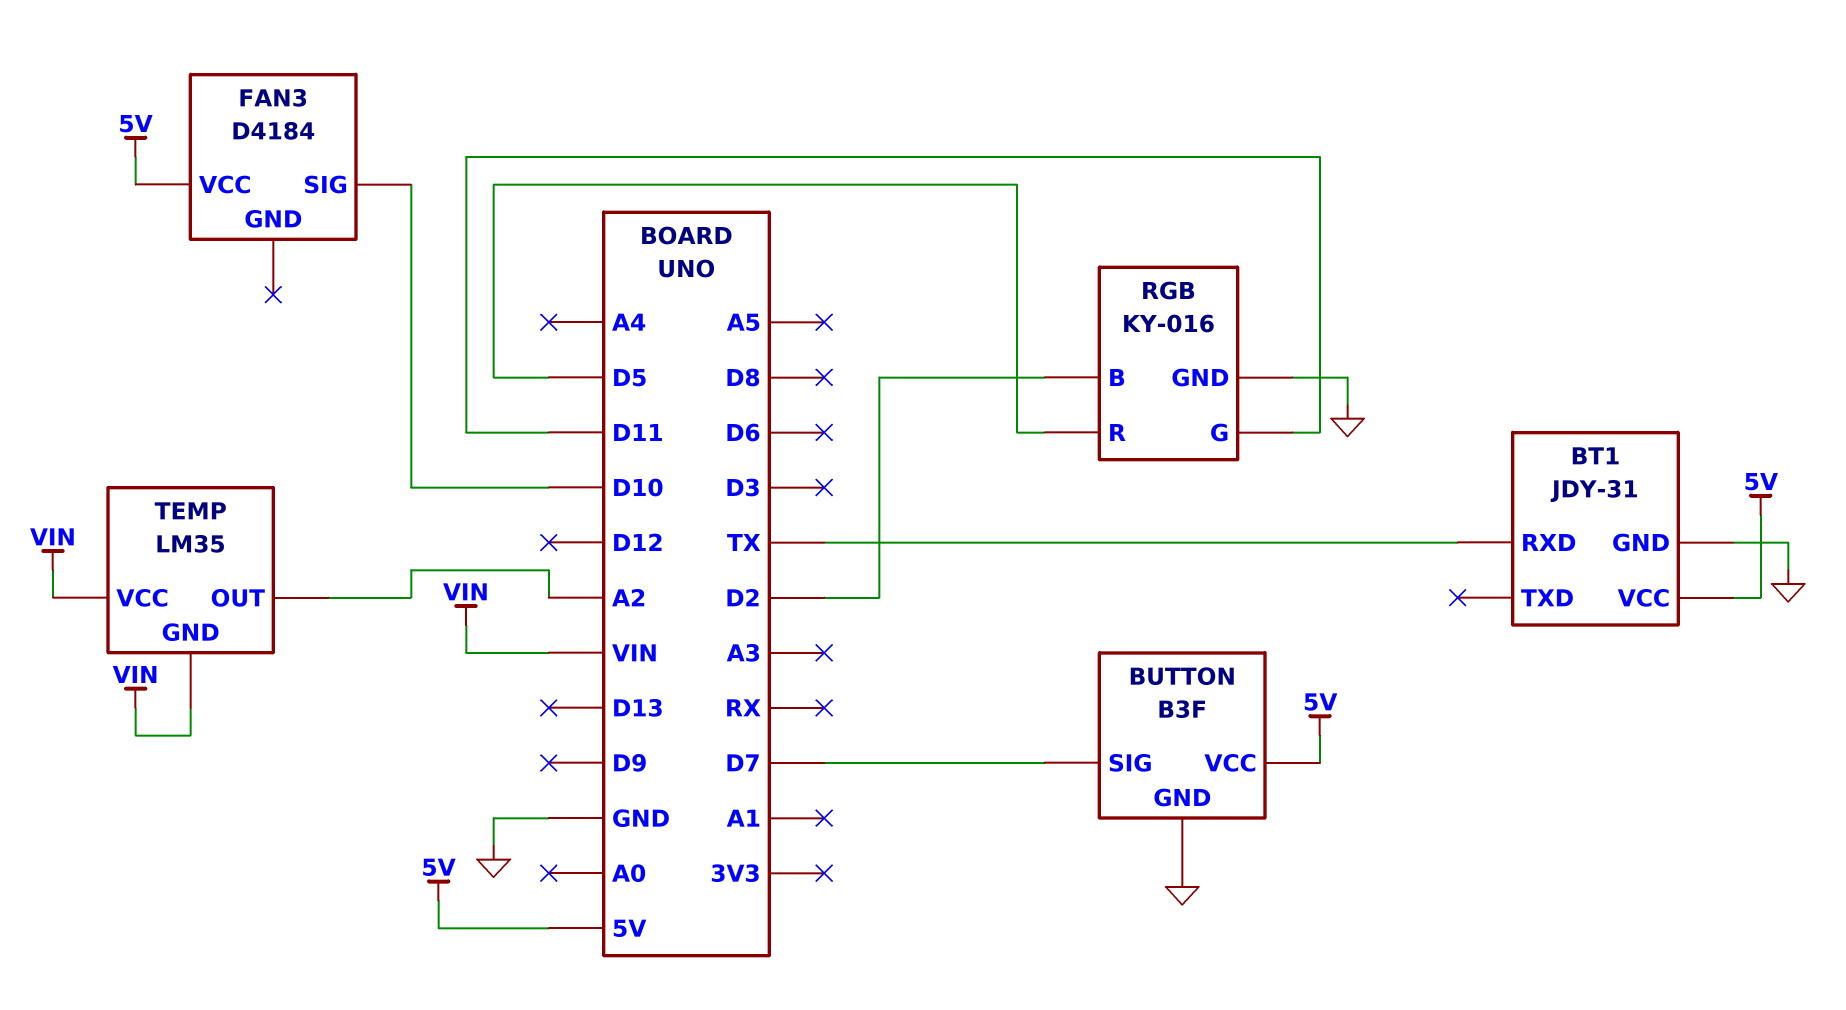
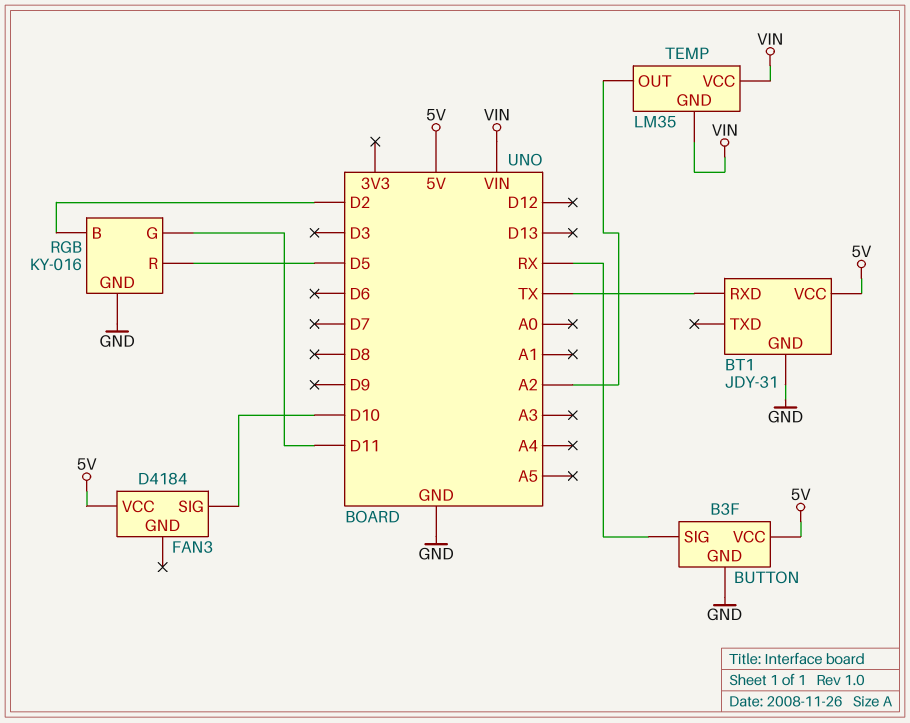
BUTTON pin SIG: D7 -> RX

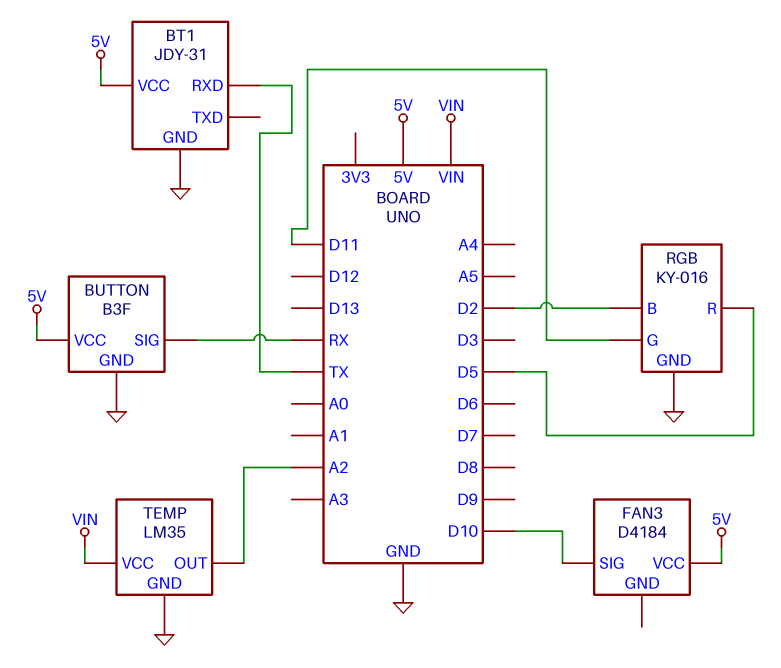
TEMP pin GND: VIN -> GND

